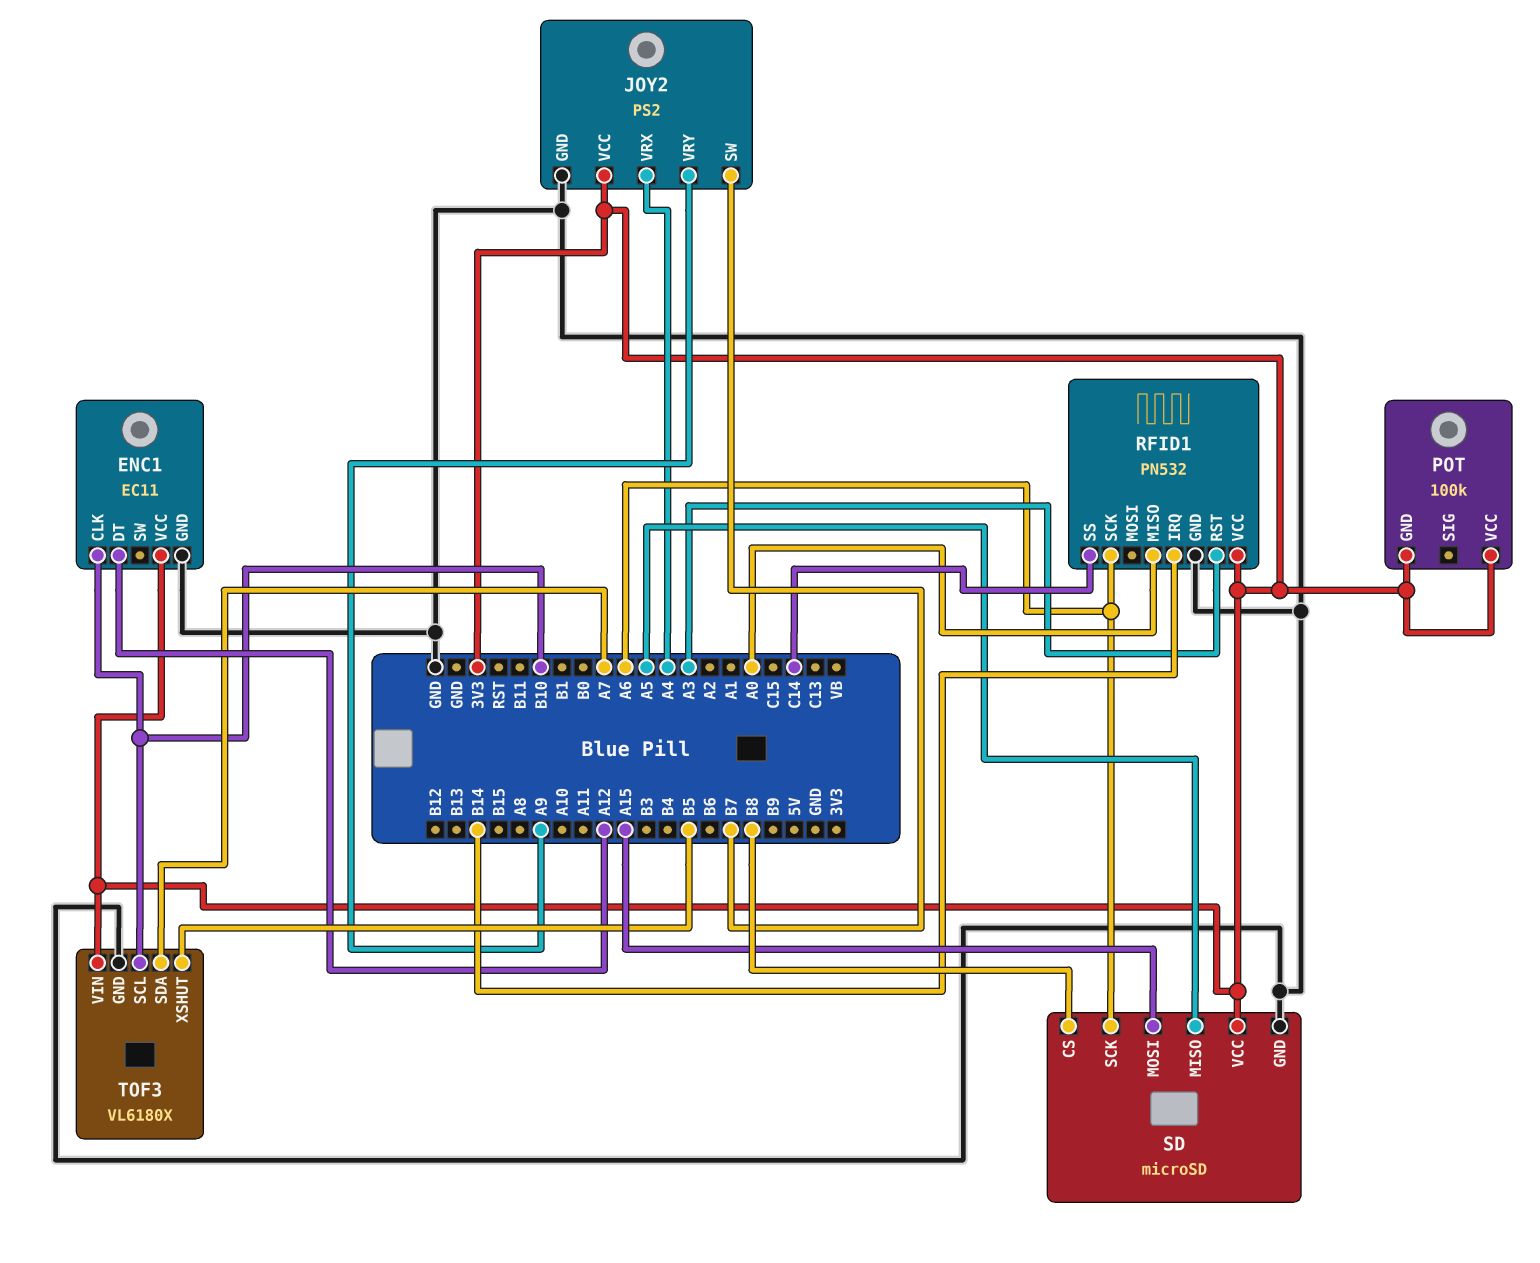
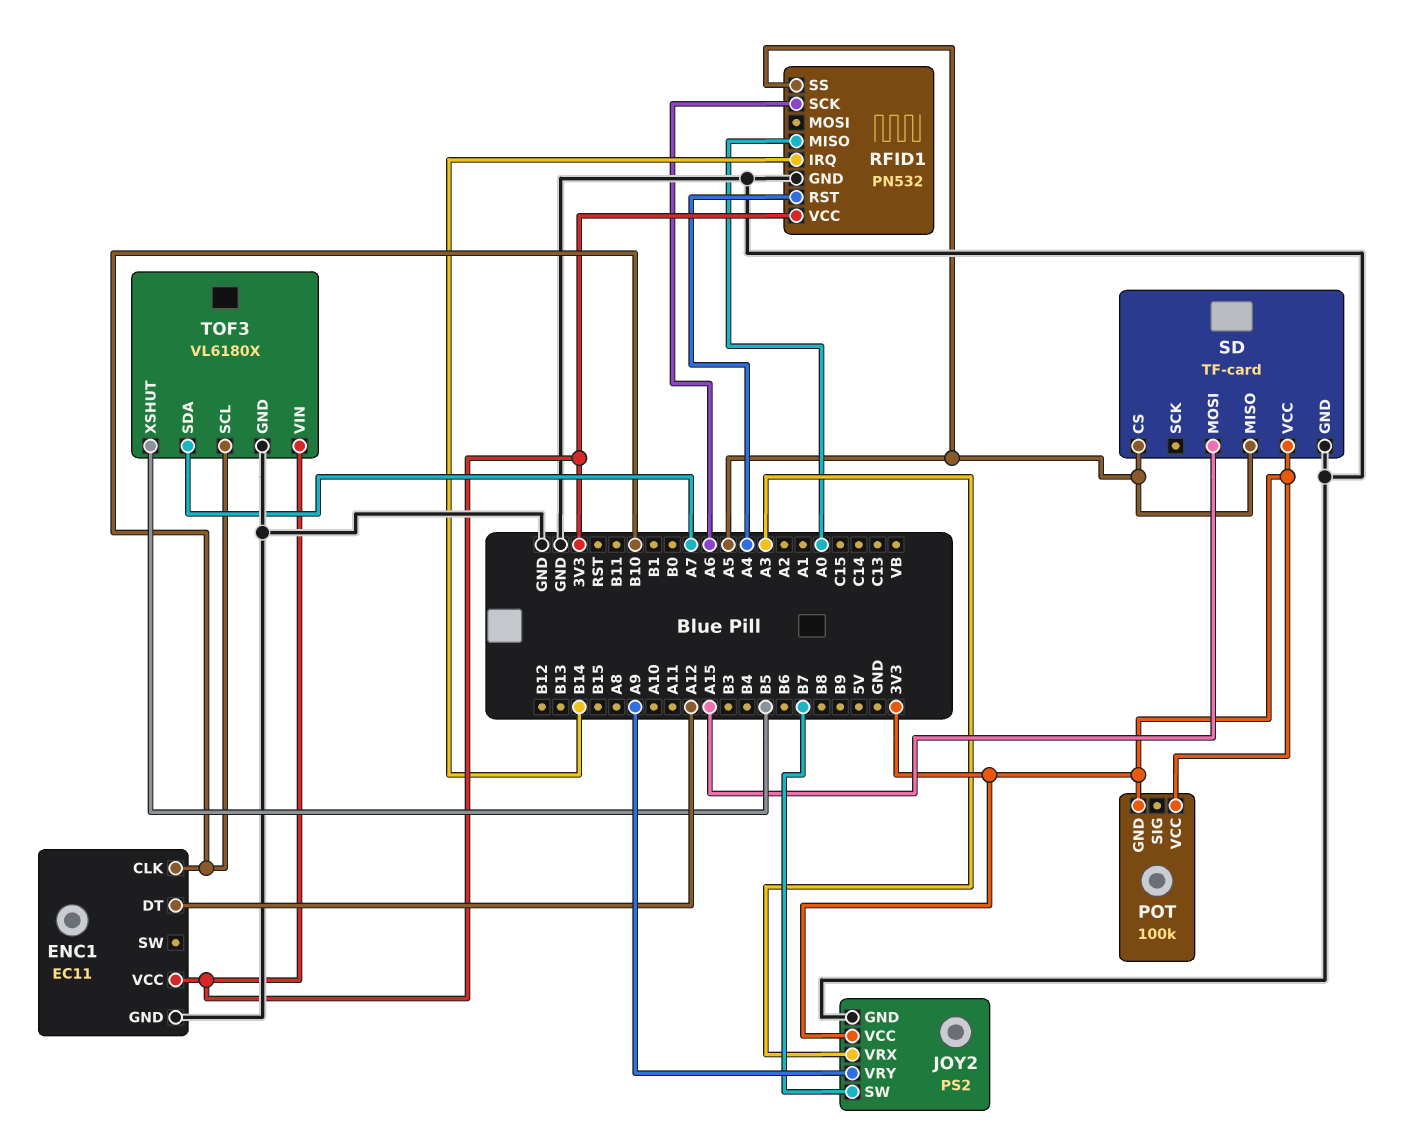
JOY2 pin VRX: A4 -> A3
RFID1 pin RST: A3 -> A4
RFID1 pin SS: C14 -> A5
SD: microSD -> TF-card
SD pin CS: B8 -> A5
SD pin SCK: A6 -> none

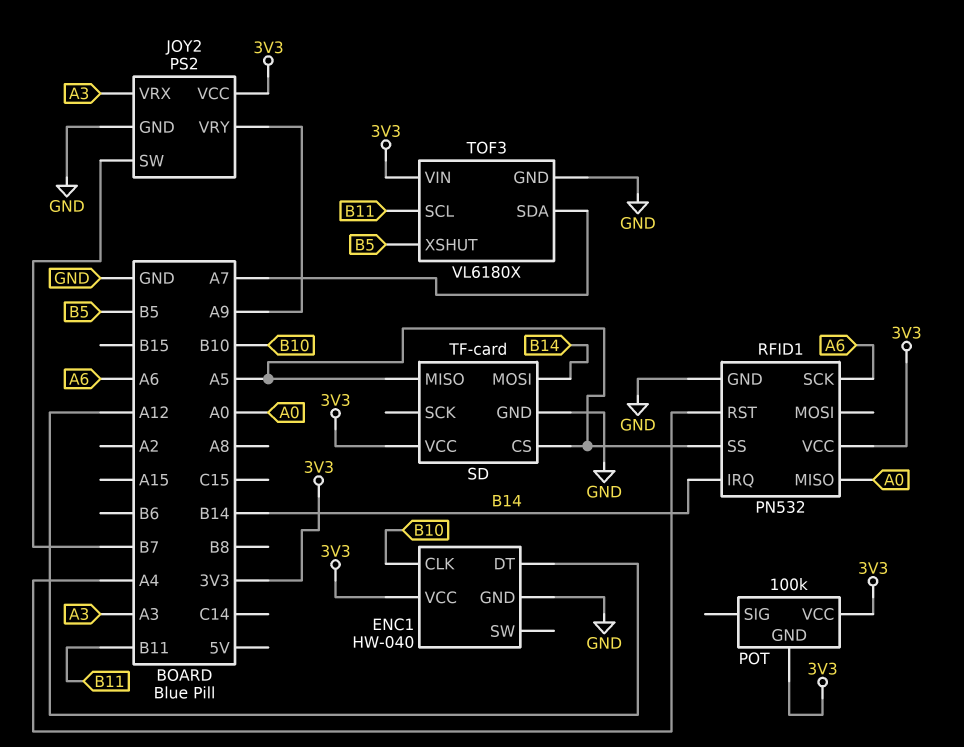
ENC1: EC11 -> HW-040
SD pin MOSI: A15 -> B14
TOF3 pin SCL: B10 -> B11

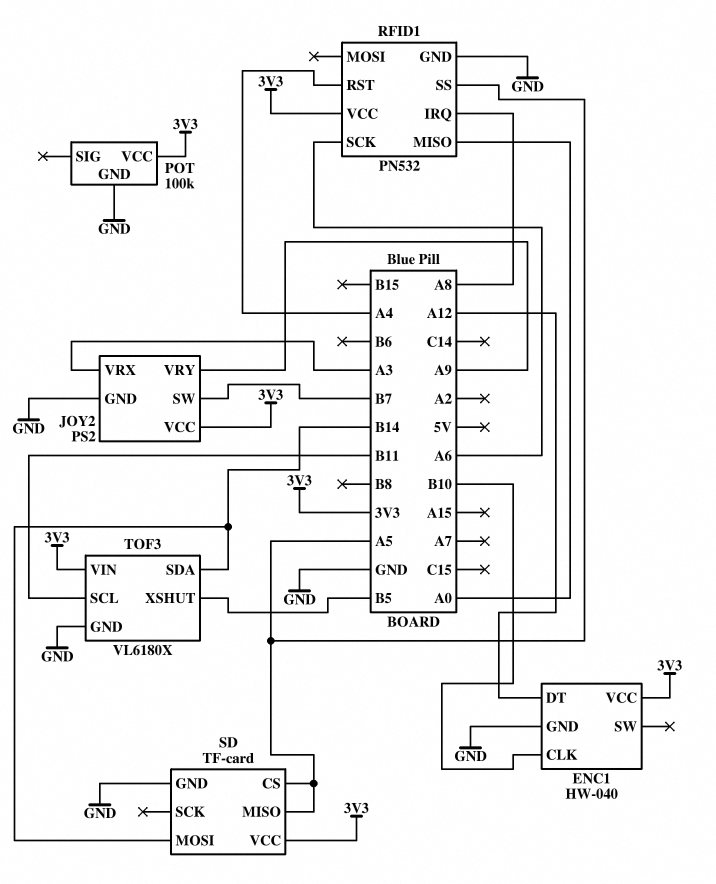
POT pin GND: 3V3 -> GND
RFID1 pin IRQ: B14 -> A8
TOF3 pin SDA: A7 -> B14

